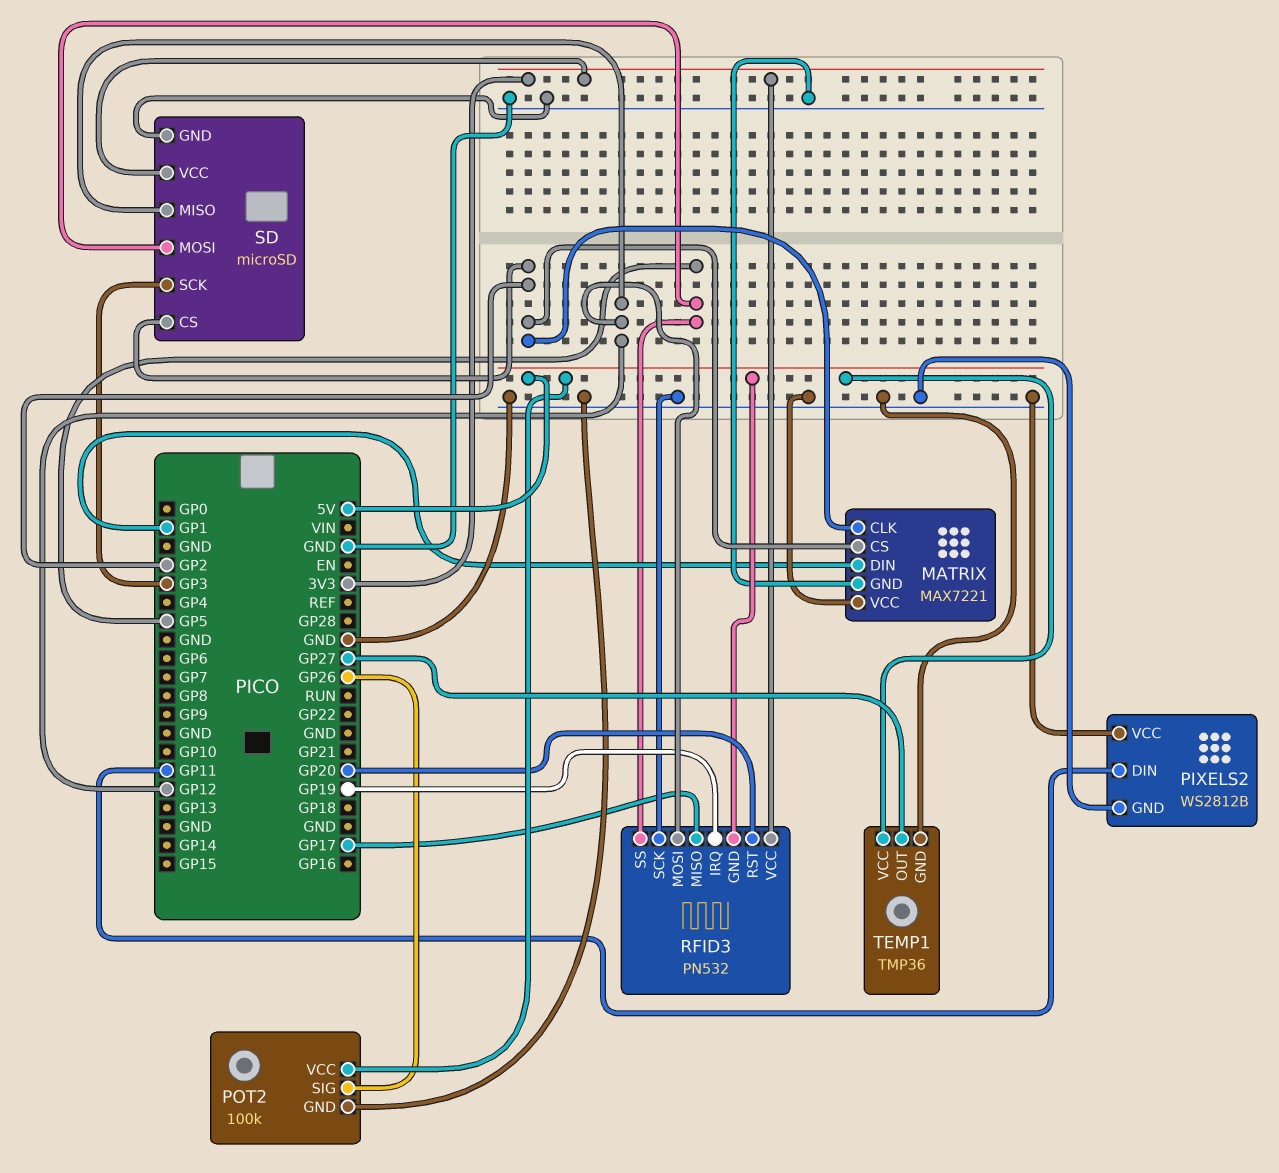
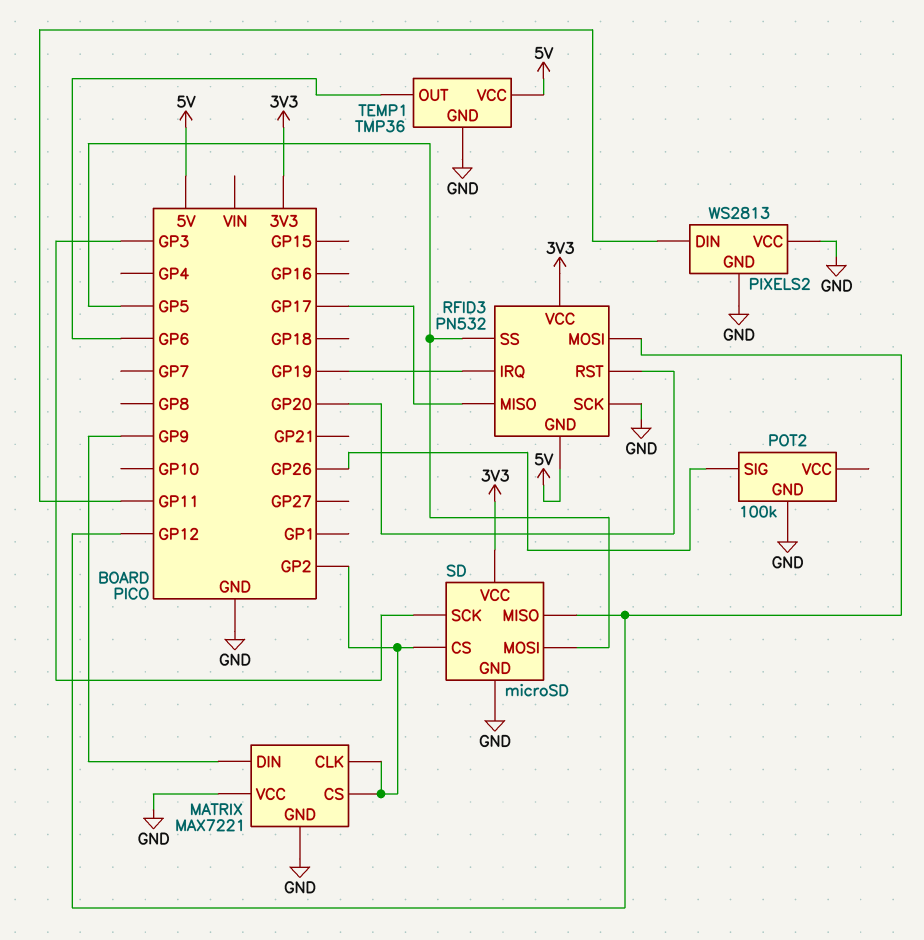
MATRIX pin DIN: GP1 -> GP9
PIXELS2: WS2812B -> WS2813
POT2 pin VCC: 5V -> none
TEMP1 pin OUT: GP27 -> GP6

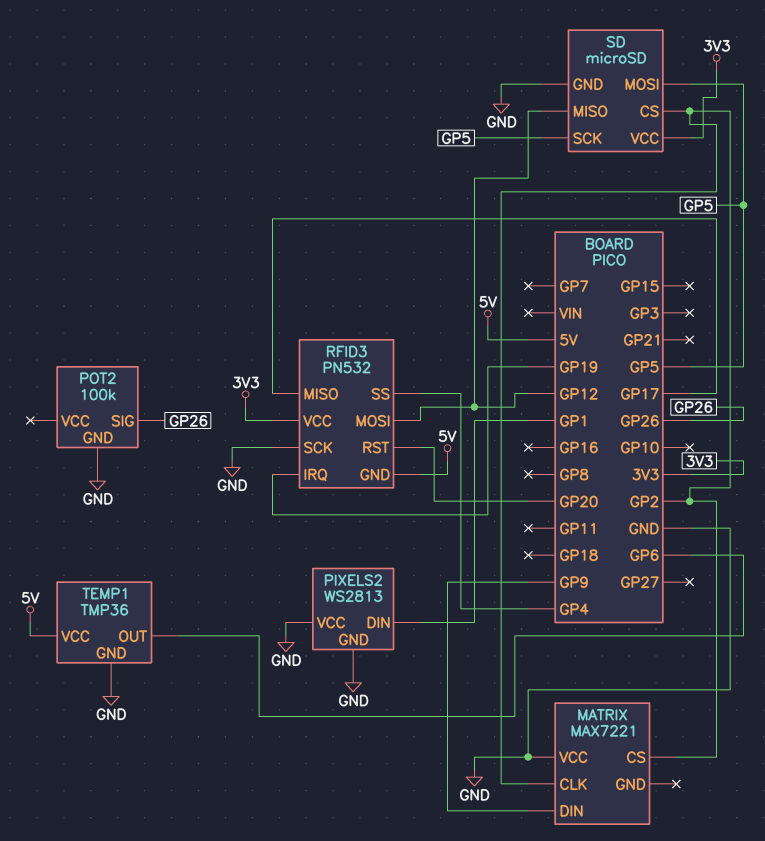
MATRIX pin GND: GND -> none
PIXELS2 pin DIN: GP11 -> GP1
RFID3 pin SS: GP5 -> GP4
SD pin SCK: GP3 -> GP5

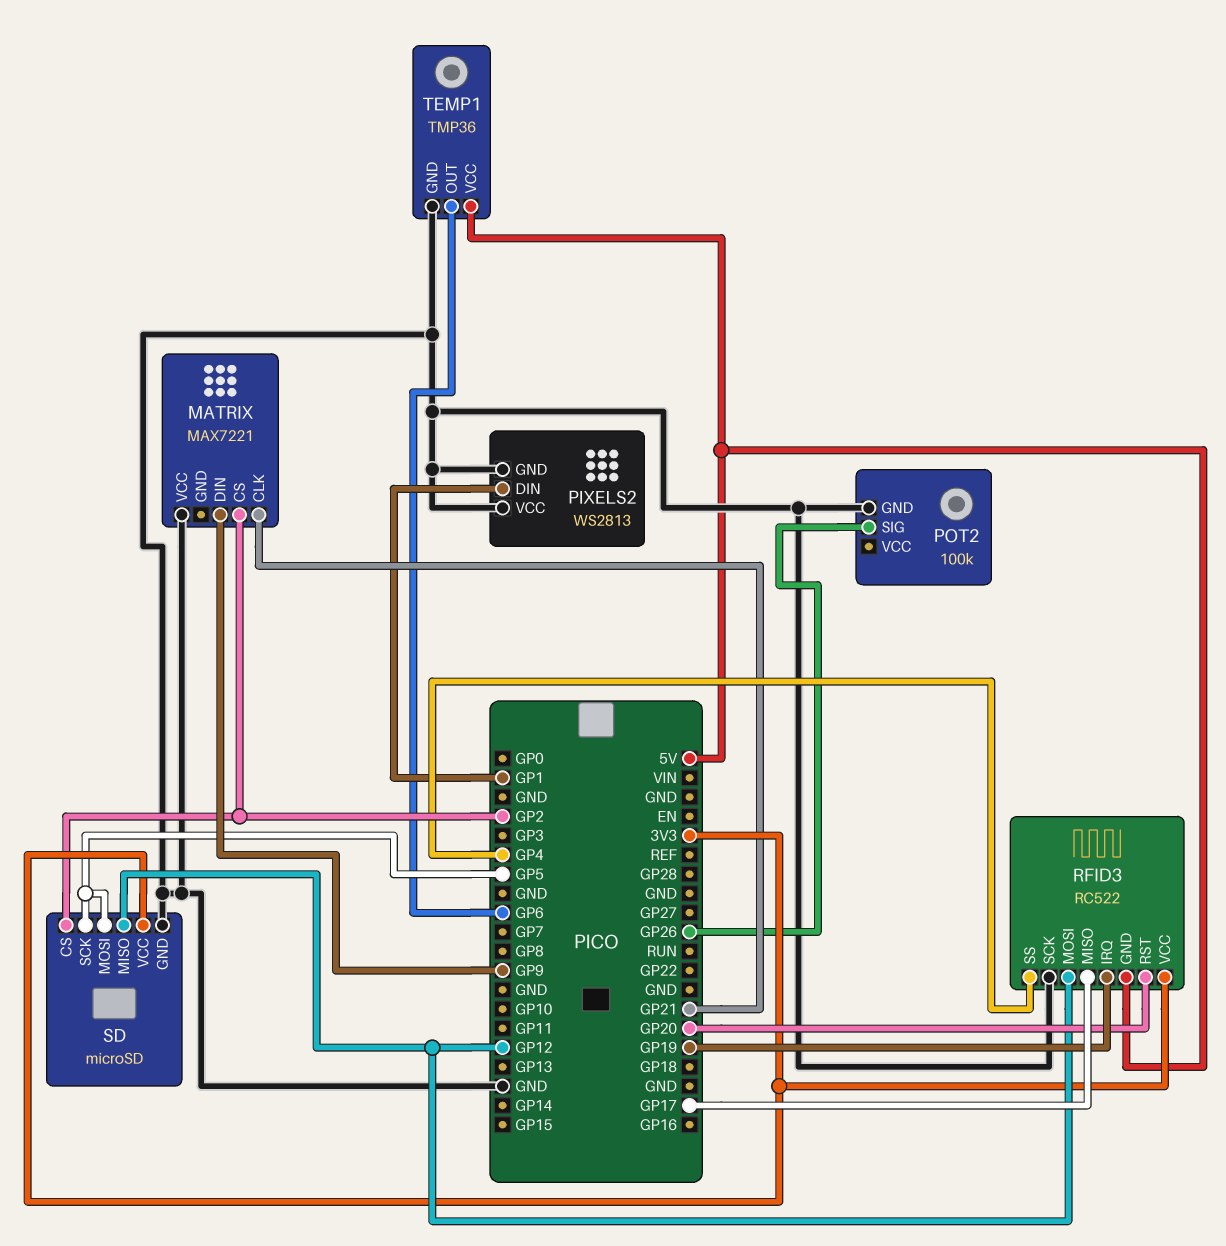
MATRIX pin CLK: GP2 -> GP21
RFID3: PN532 -> RC522

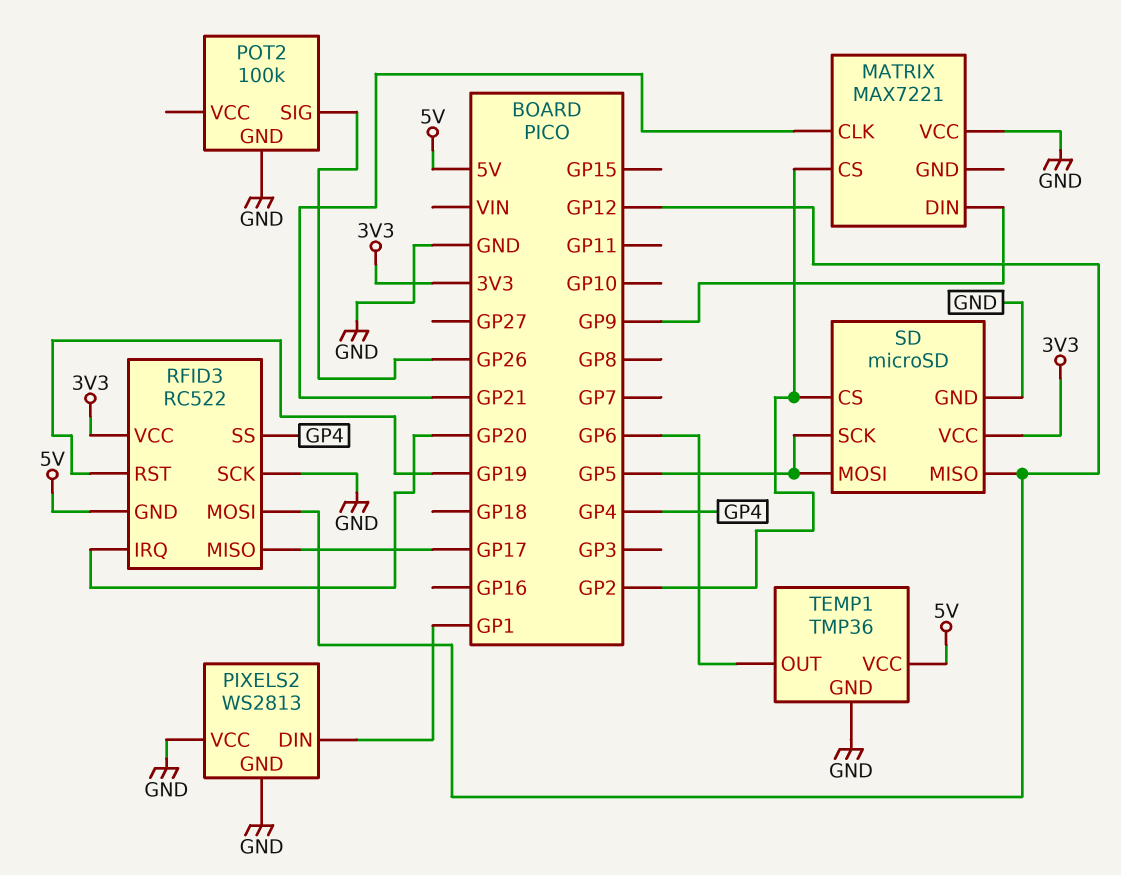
RFID3 pin IRQ: GP19 -> GP20
RFID3 pin RST: GP20 -> GP19

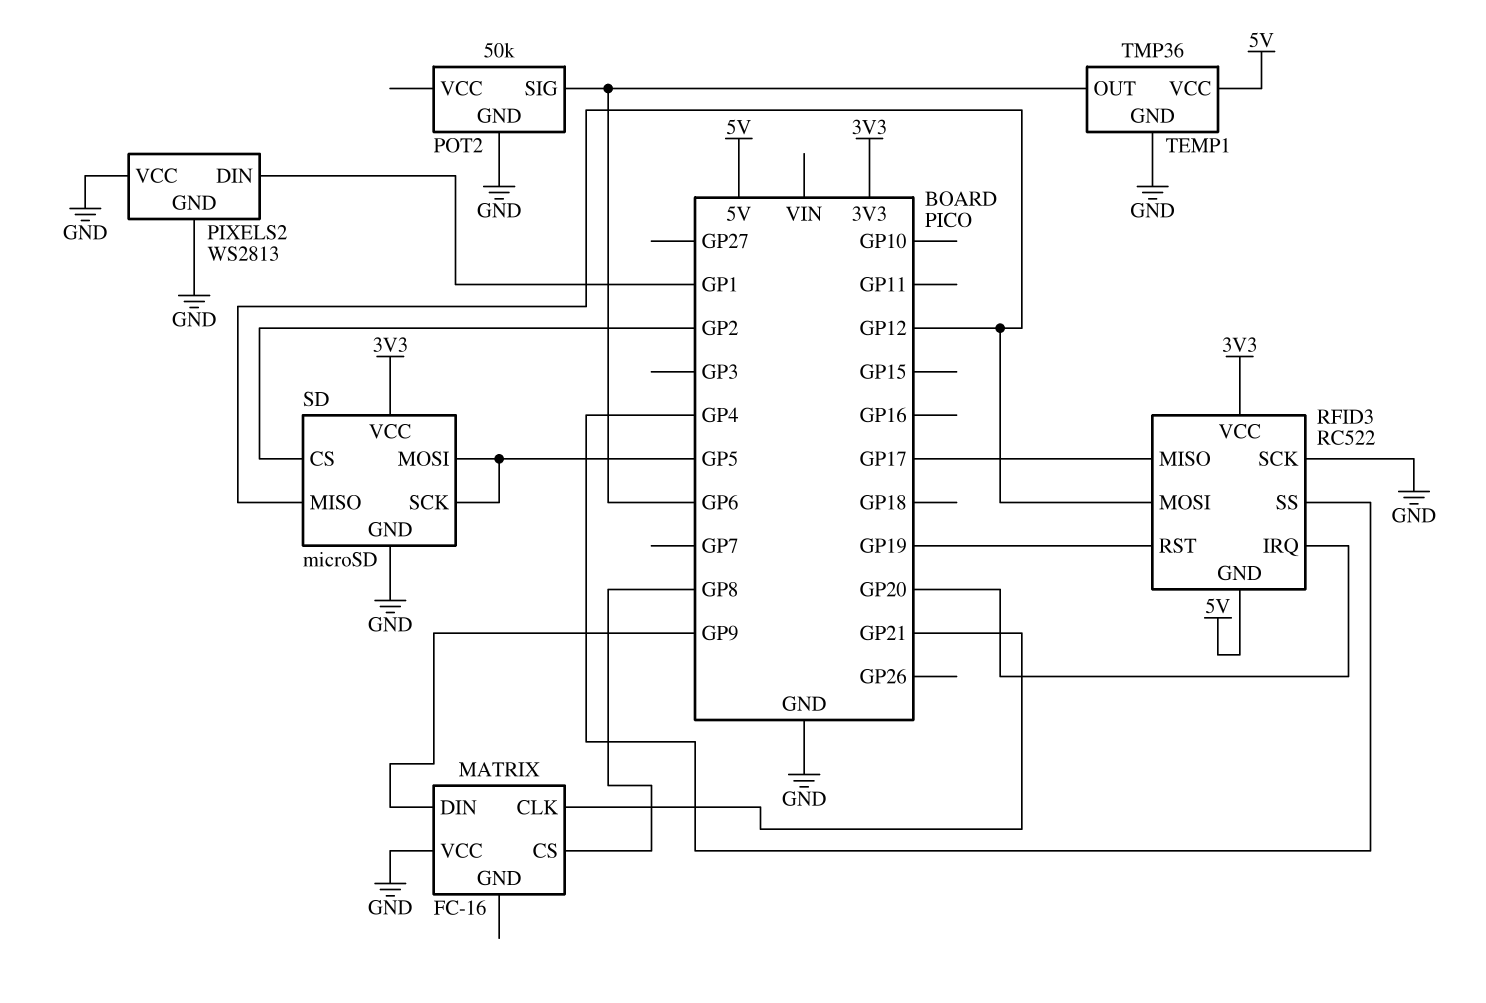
MATRIX: MAX7221 -> FC-16
MATRIX pin CS: GP2 -> GP8
POT2: 100k -> 50k
POT2 pin SIG: GP26 -> GP6

